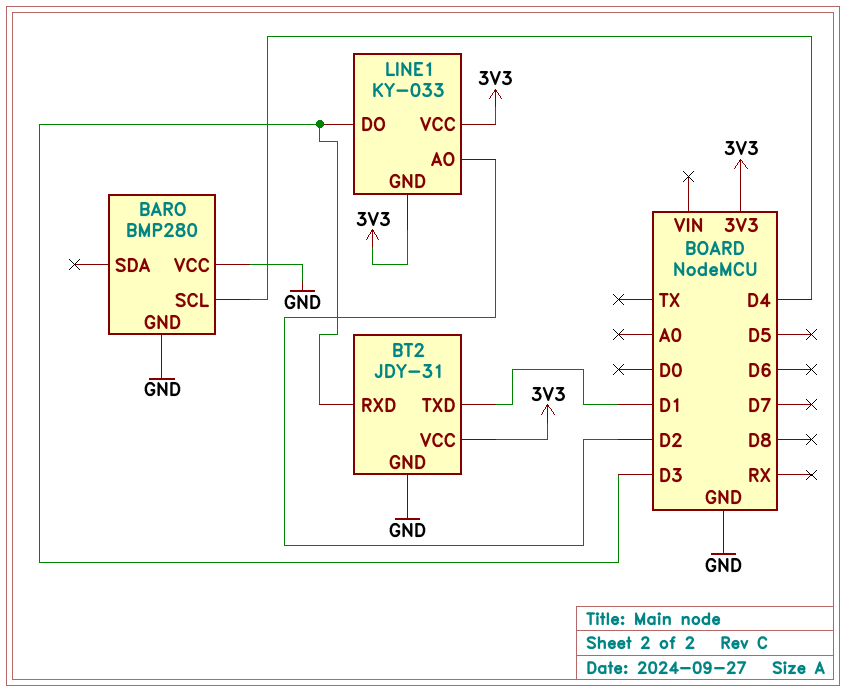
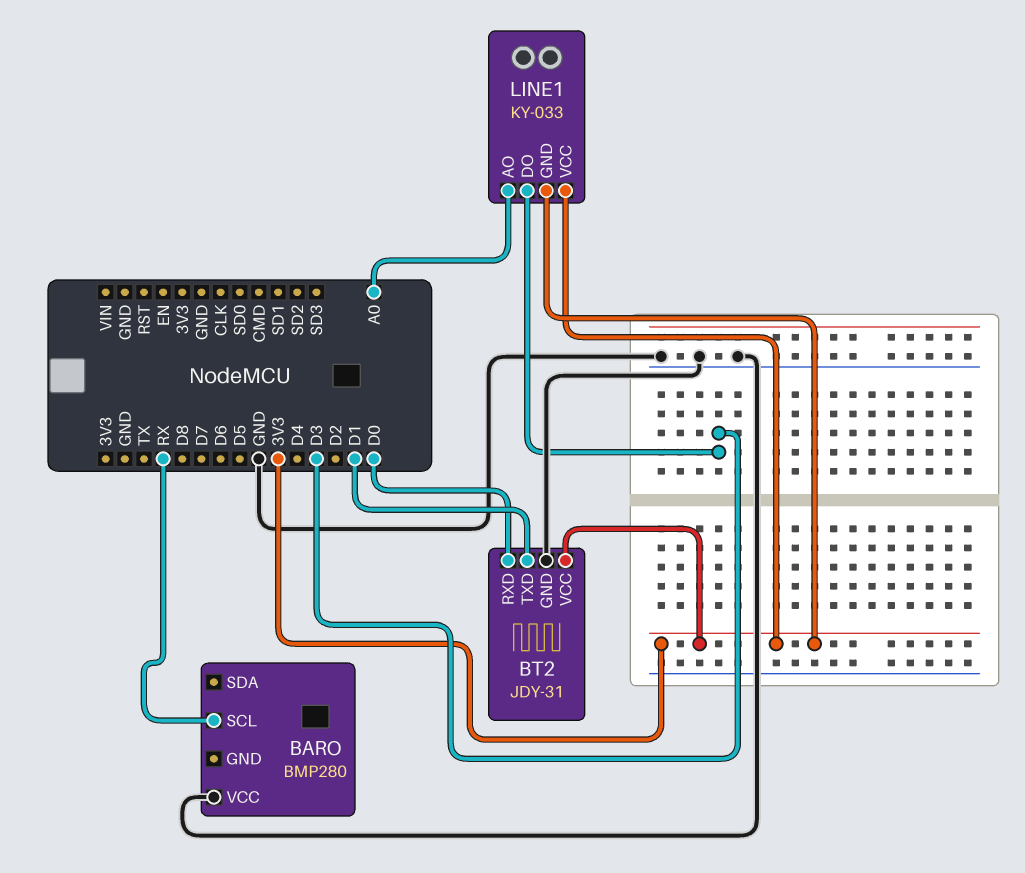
BARO pin GND: GND -> none
BARO pin SCL: D4 -> RX
BT2 pin RXD: D3 -> D0
LINE1 pin AO: D2 -> A0

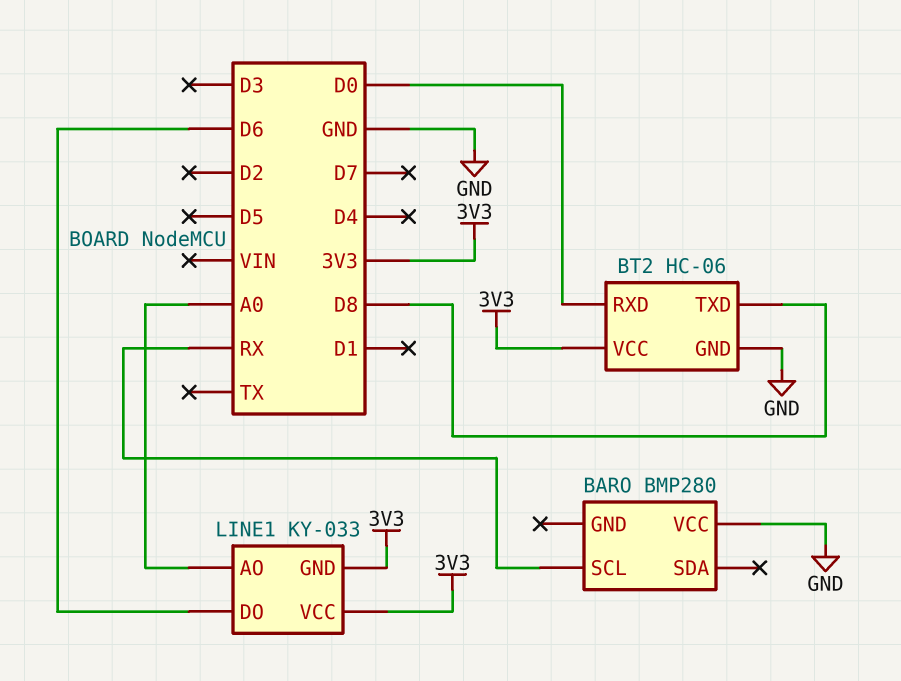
BT2: JDY-31 -> HC-06
BT2 pin TXD: D1 -> D8
LINE1 pin DO: D3 -> D6

